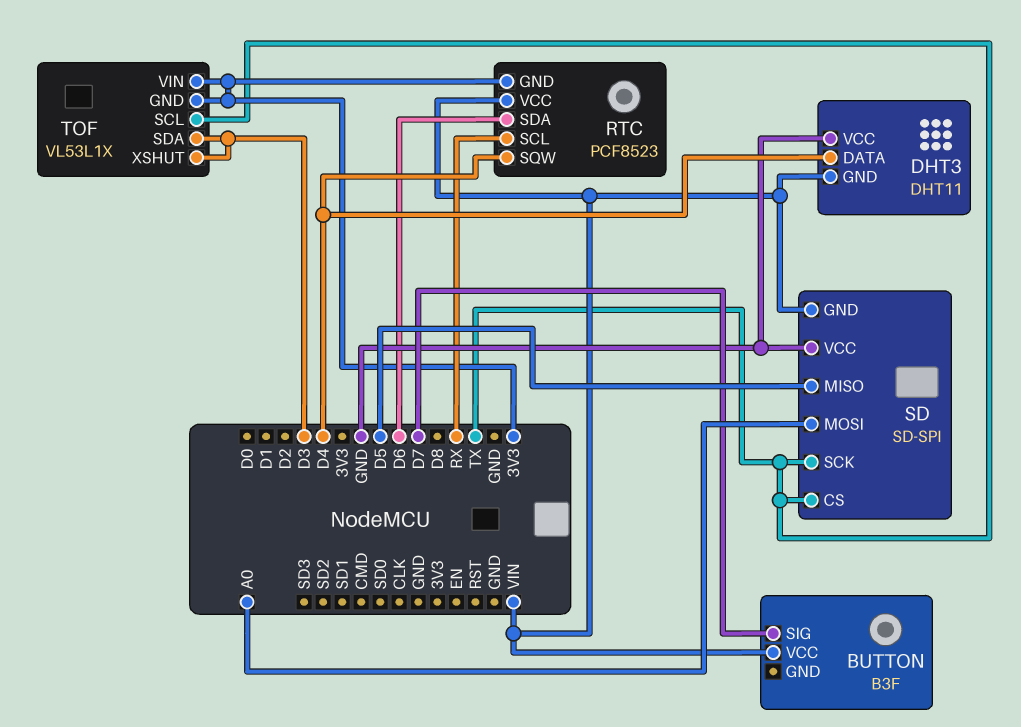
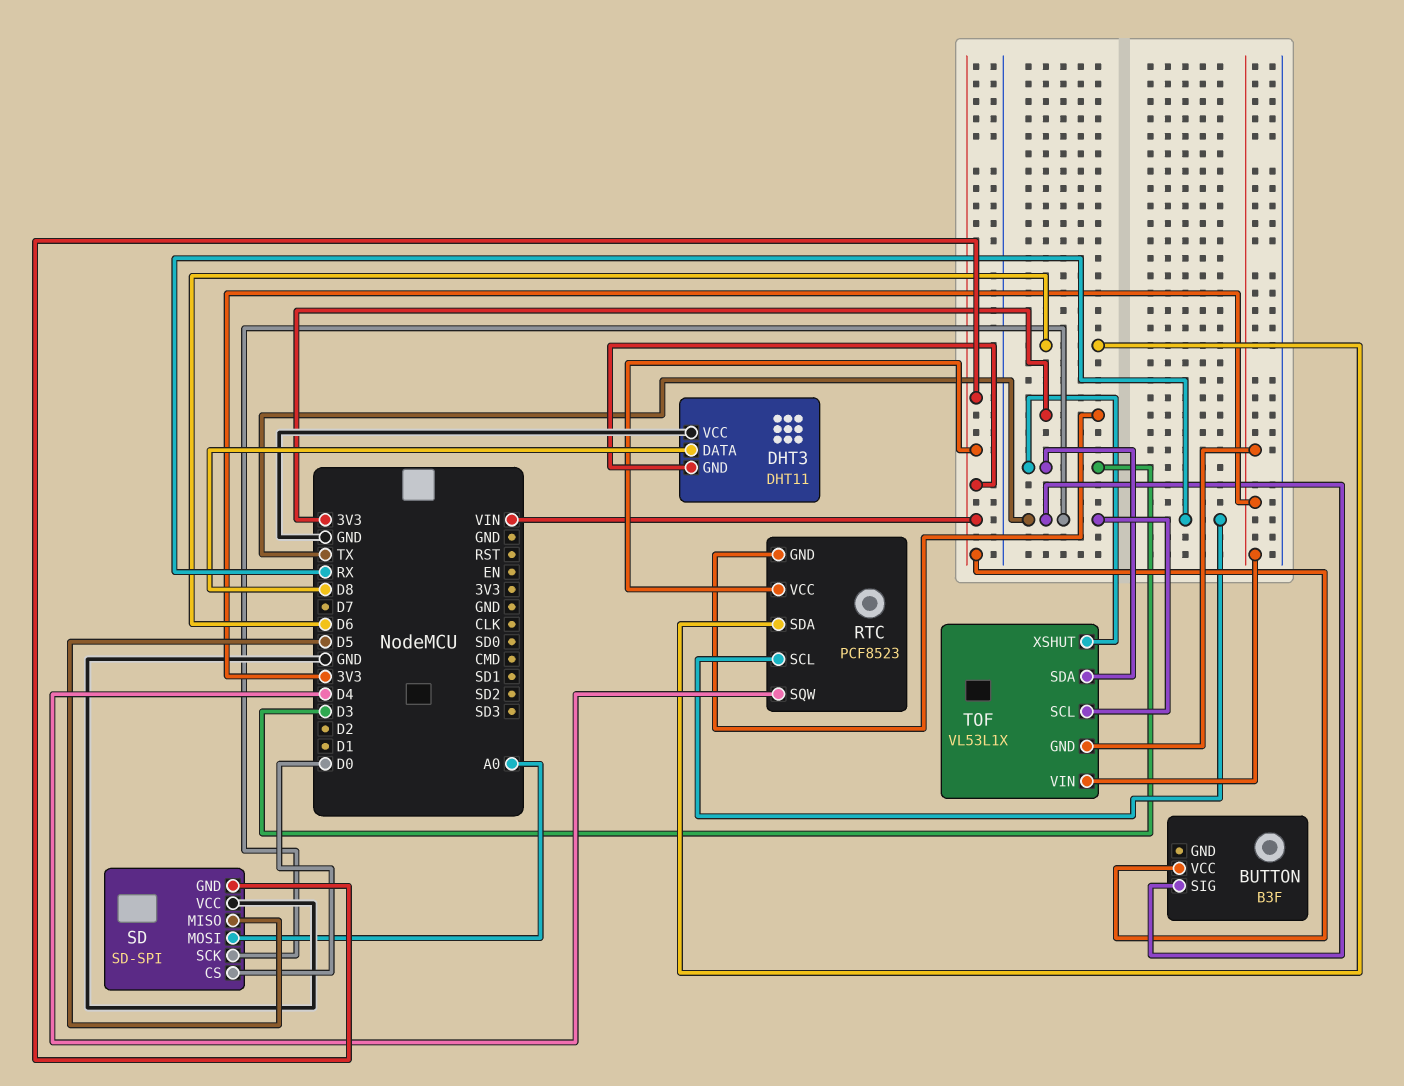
BUTTON pin SIG: D7 -> TX
DHT3 pin DATA: D4 -> D8
SD pin CS: TX -> D0

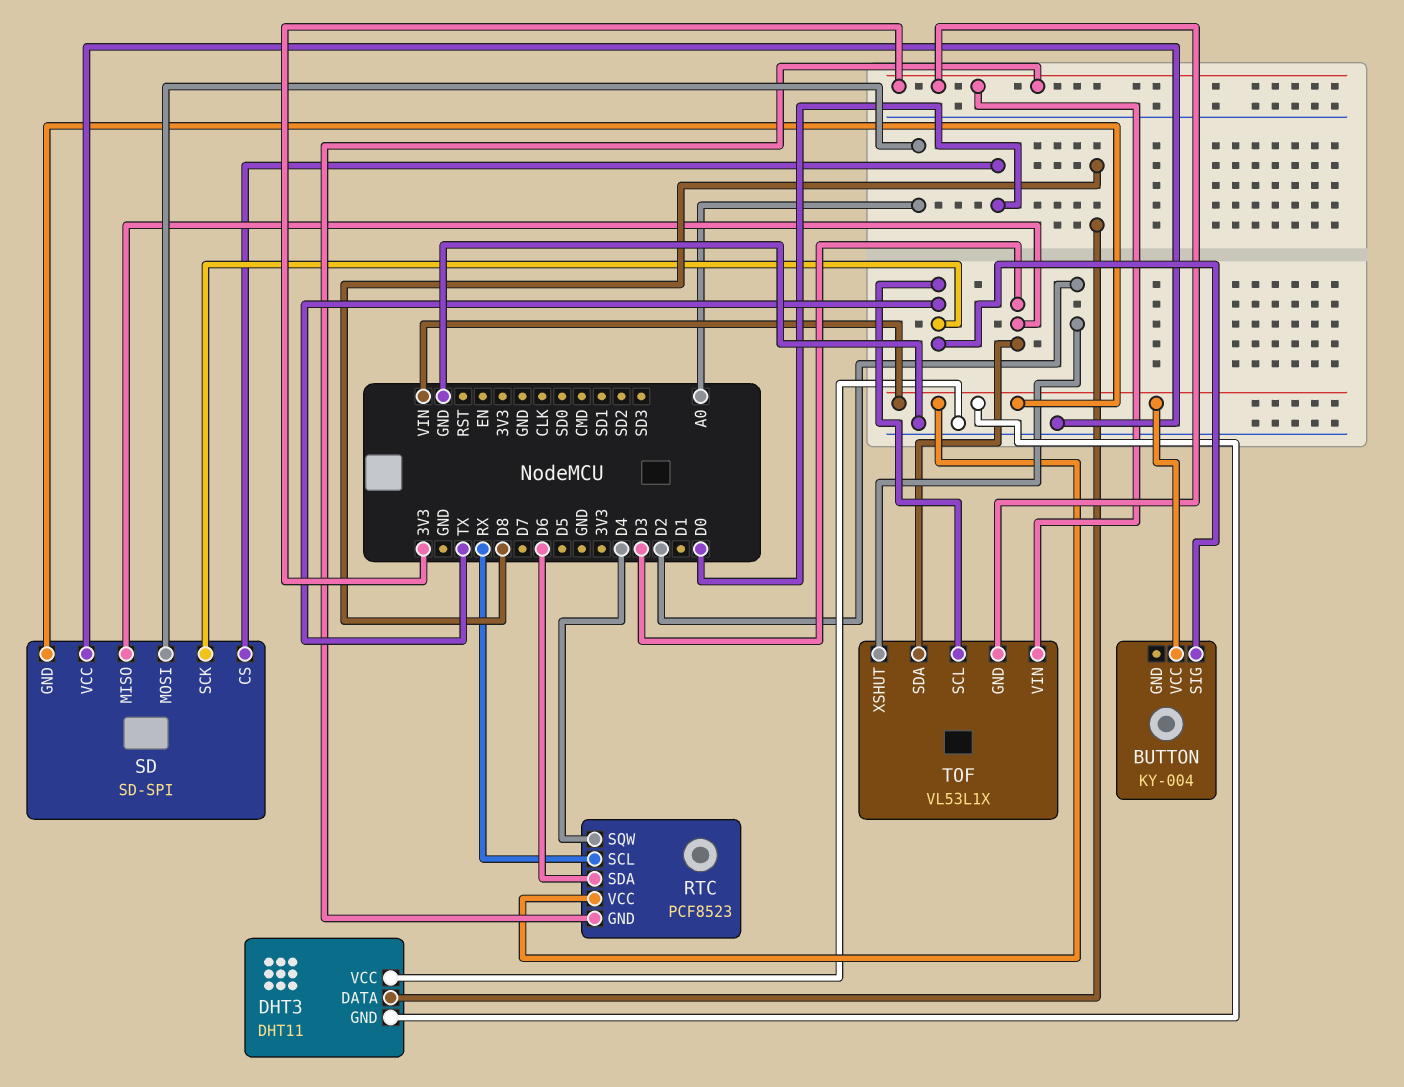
BUTTON: B3F -> KY-004
SD pin MISO: D5 -> D3
TOF pin XSHUT: D3 -> D2

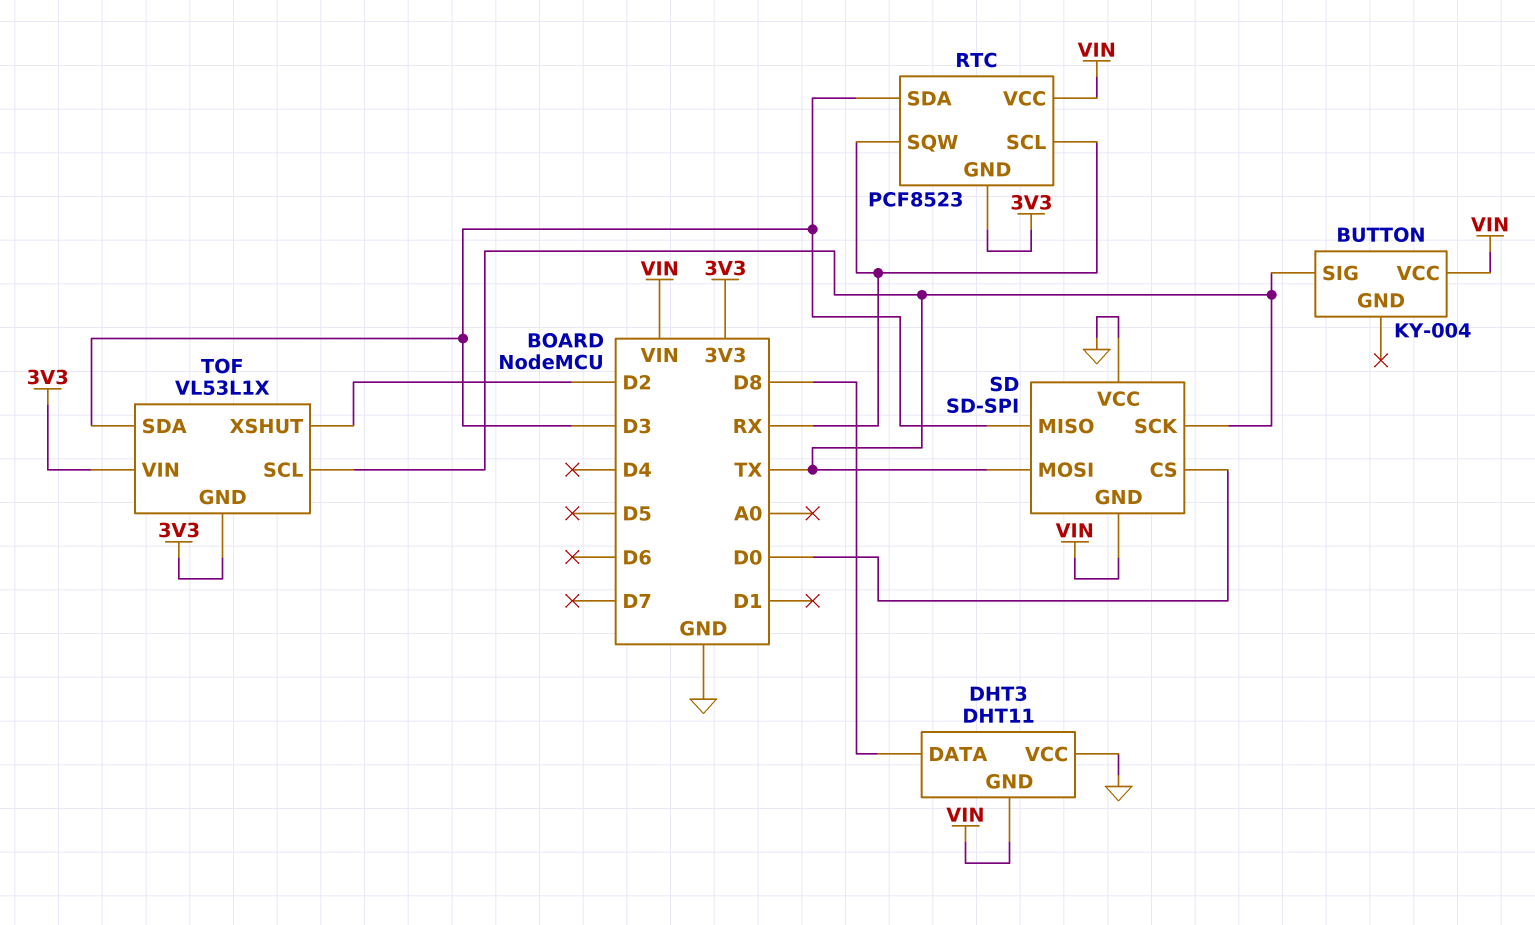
RTC pin SDA: D6 -> D3
RTC pin SQW: D4 -> RX
SD pin MOSI: A0 -> TX

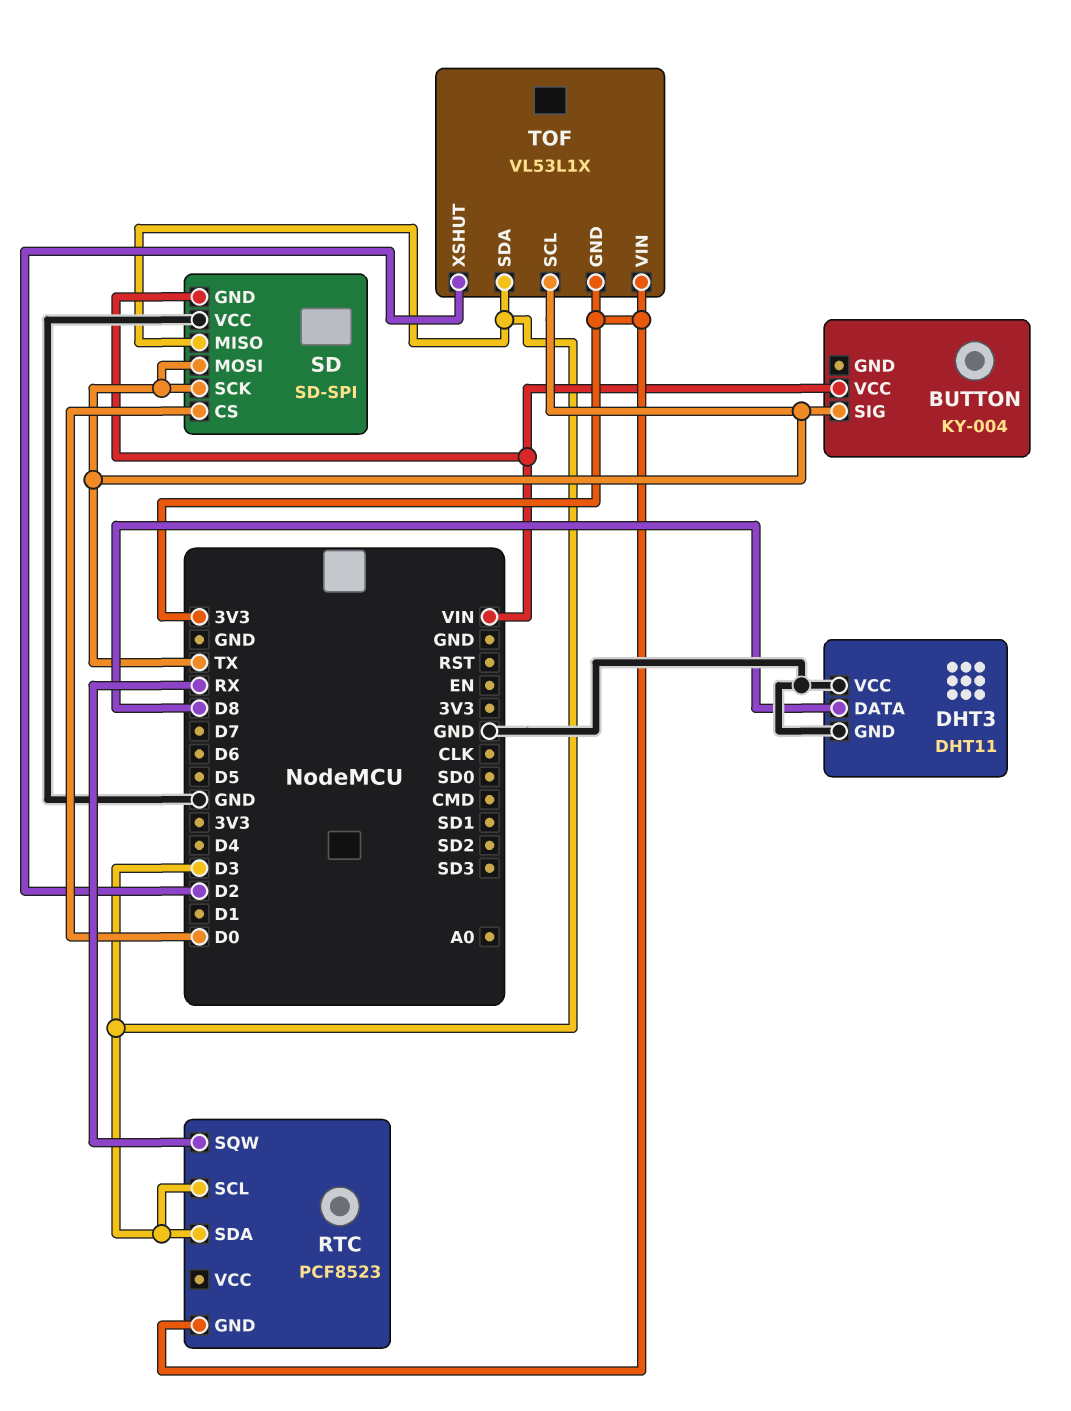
DHT3 pin GND: VIN -> GND
RTC pin SCL: RX -> D3
RTC pin VCC: VIN -> none

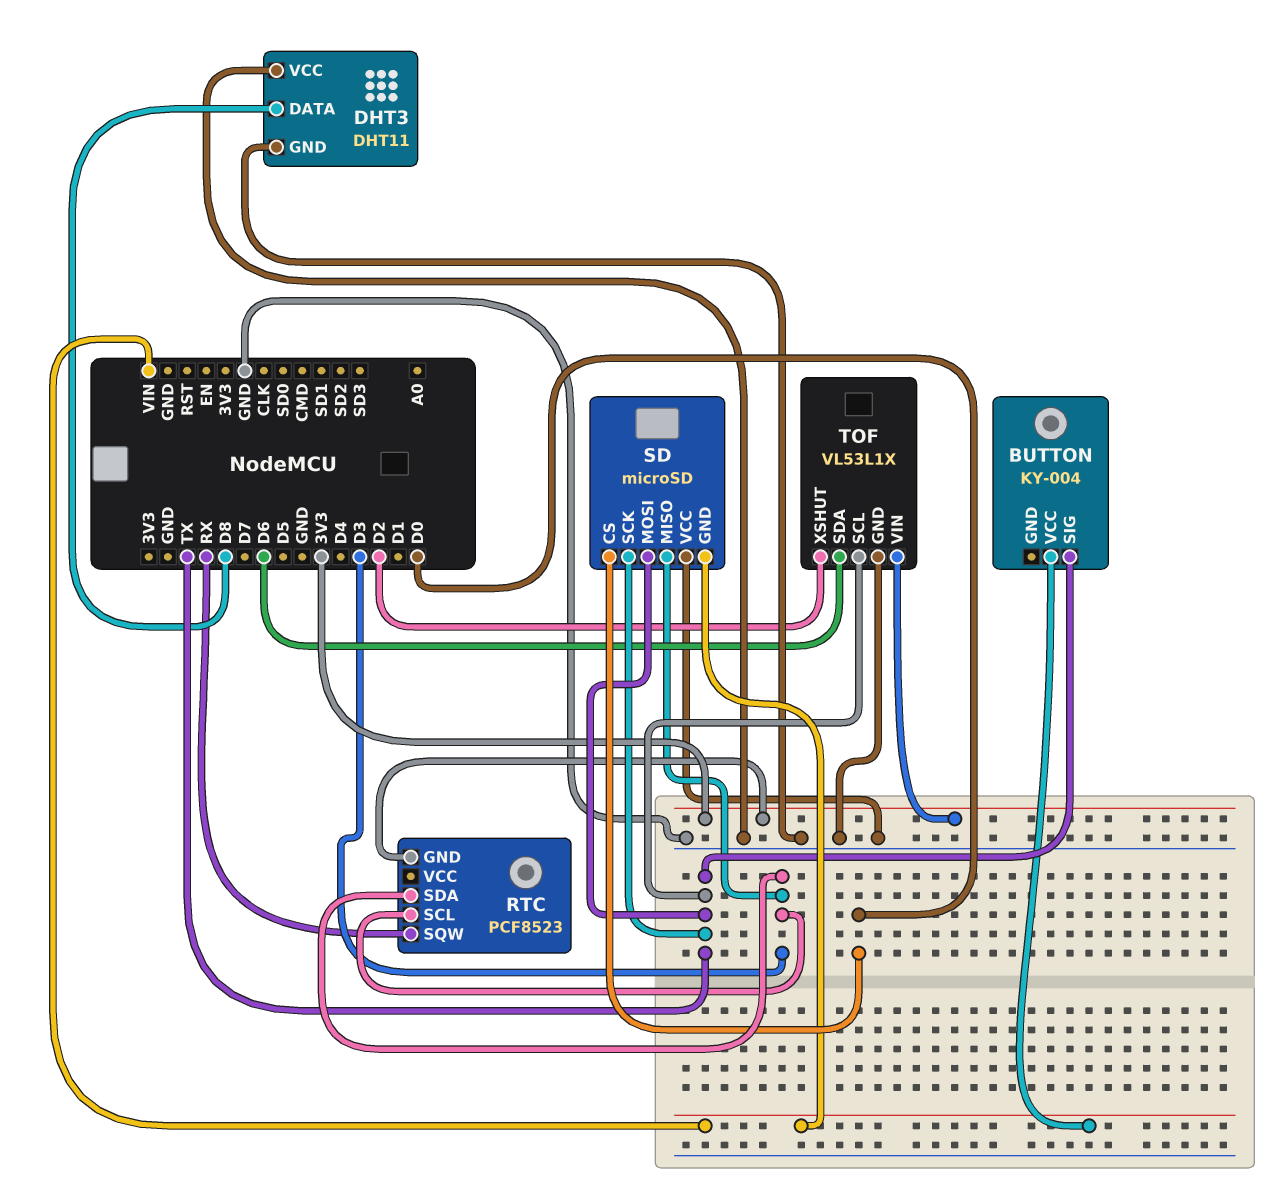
SD: SD-SPI -> microSD
TOF pin GND: 3V3 -> GND
TOF pin SDA: D3 -> D6

